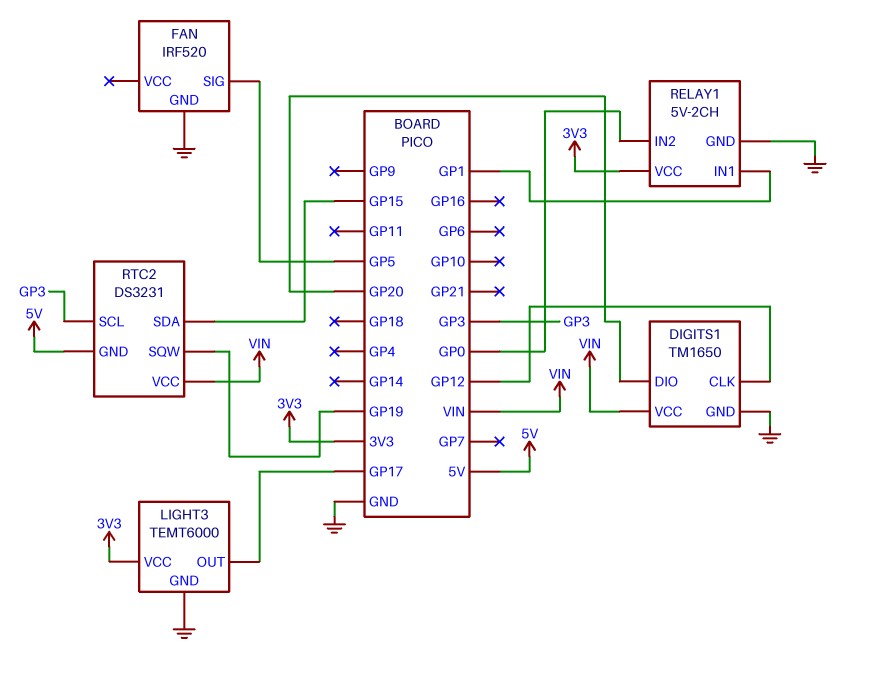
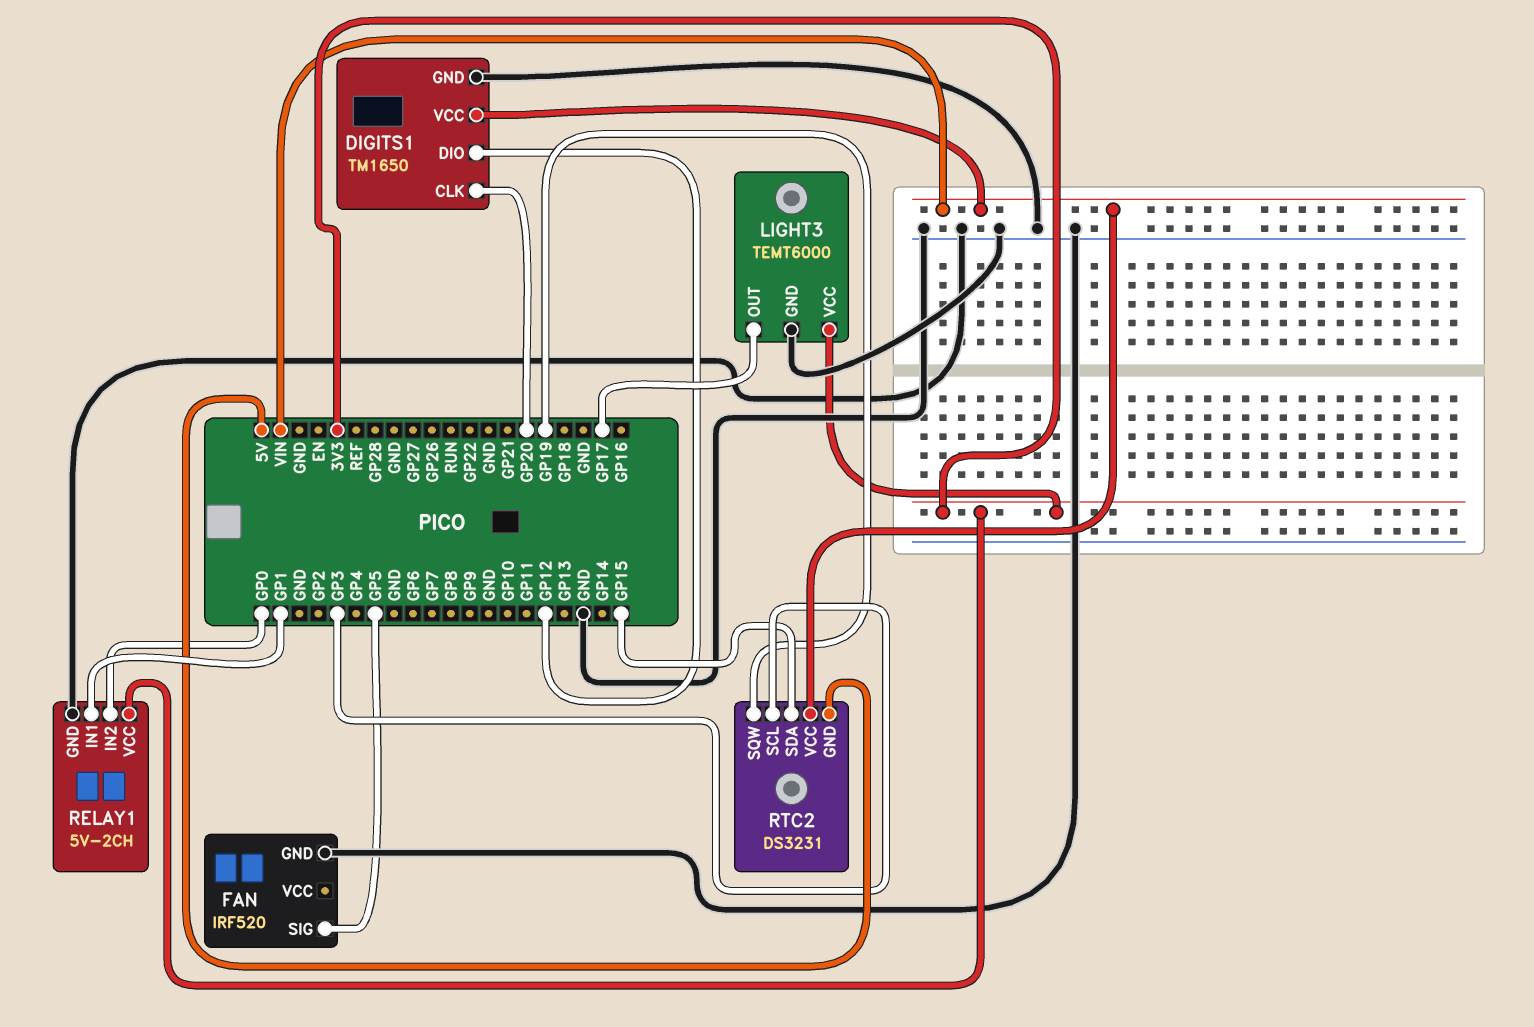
DIGITS1 pin CLK: GP12 -> GP20
DIGITS1 pin DIO: GP20 -> GP12

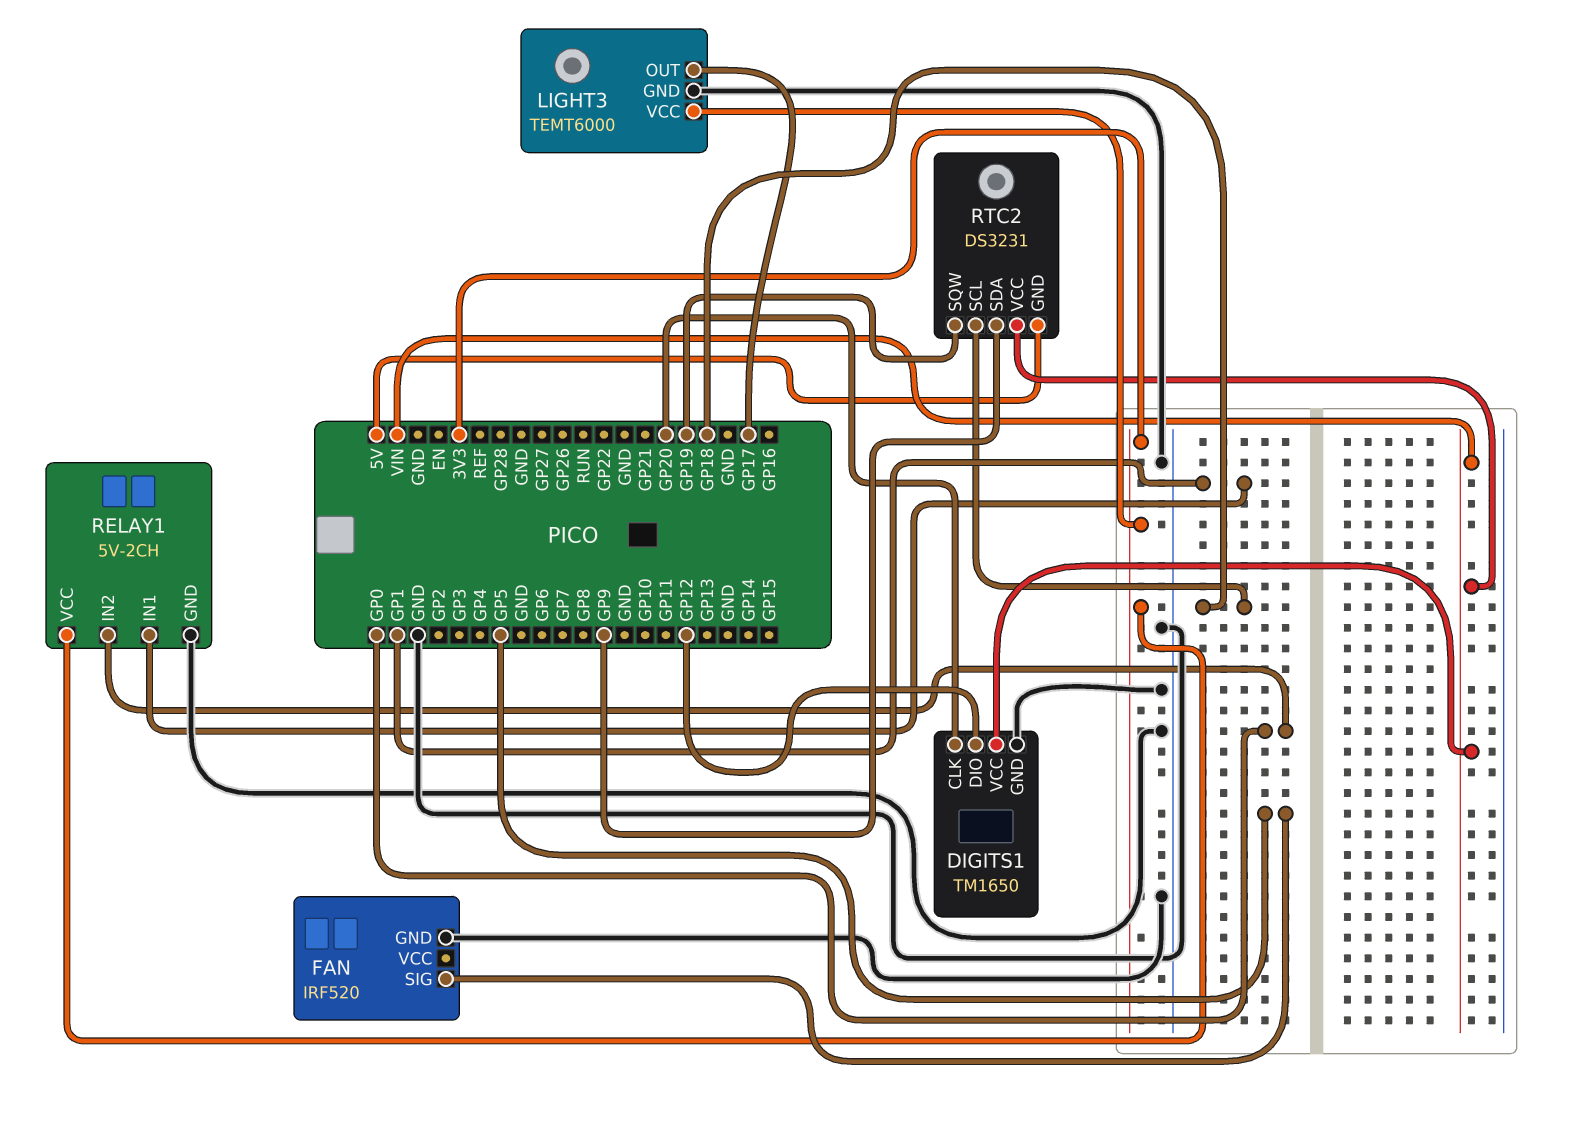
RTC2 pin SCL: GP3 -> GP18
RTC2 pin SDA: GP15 -> GP9

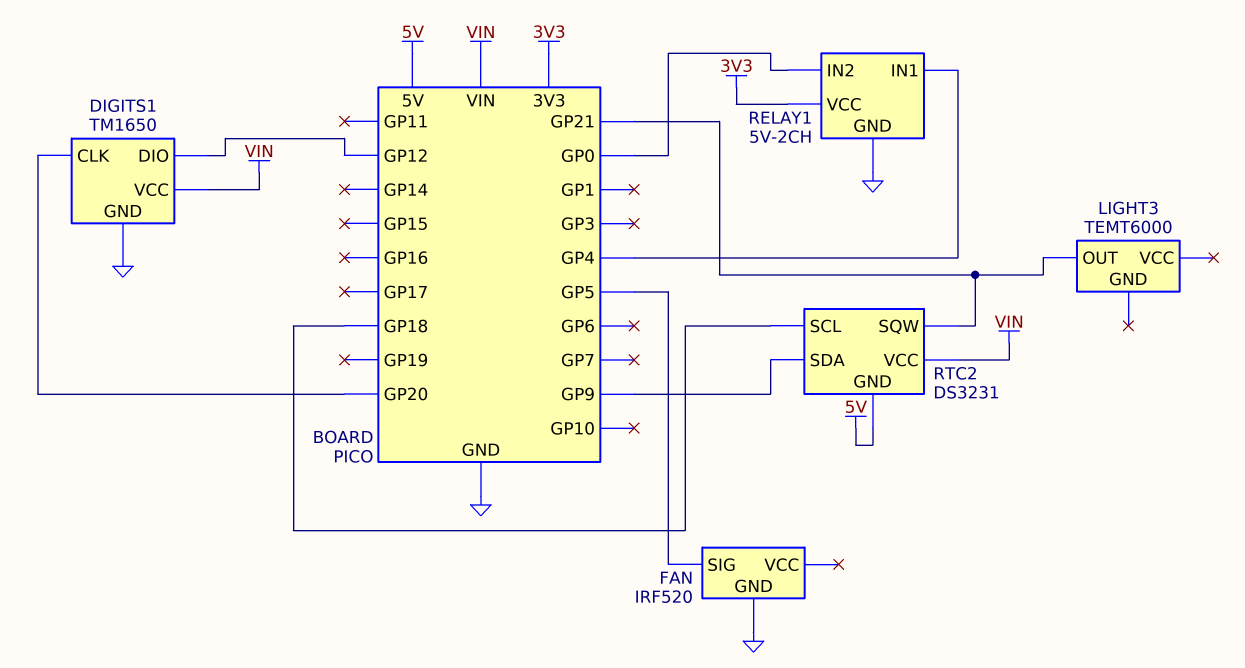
LIGHT3 pin GND: GND -> none
LIGHT3 pin OUT: GP17 -> GP21
LIGHT3 pin VCC: 3V3 -> none
RELAY1 pin IN1: GP1 -> GP4
RTC2 pin SQW: GP19 -> GP21

